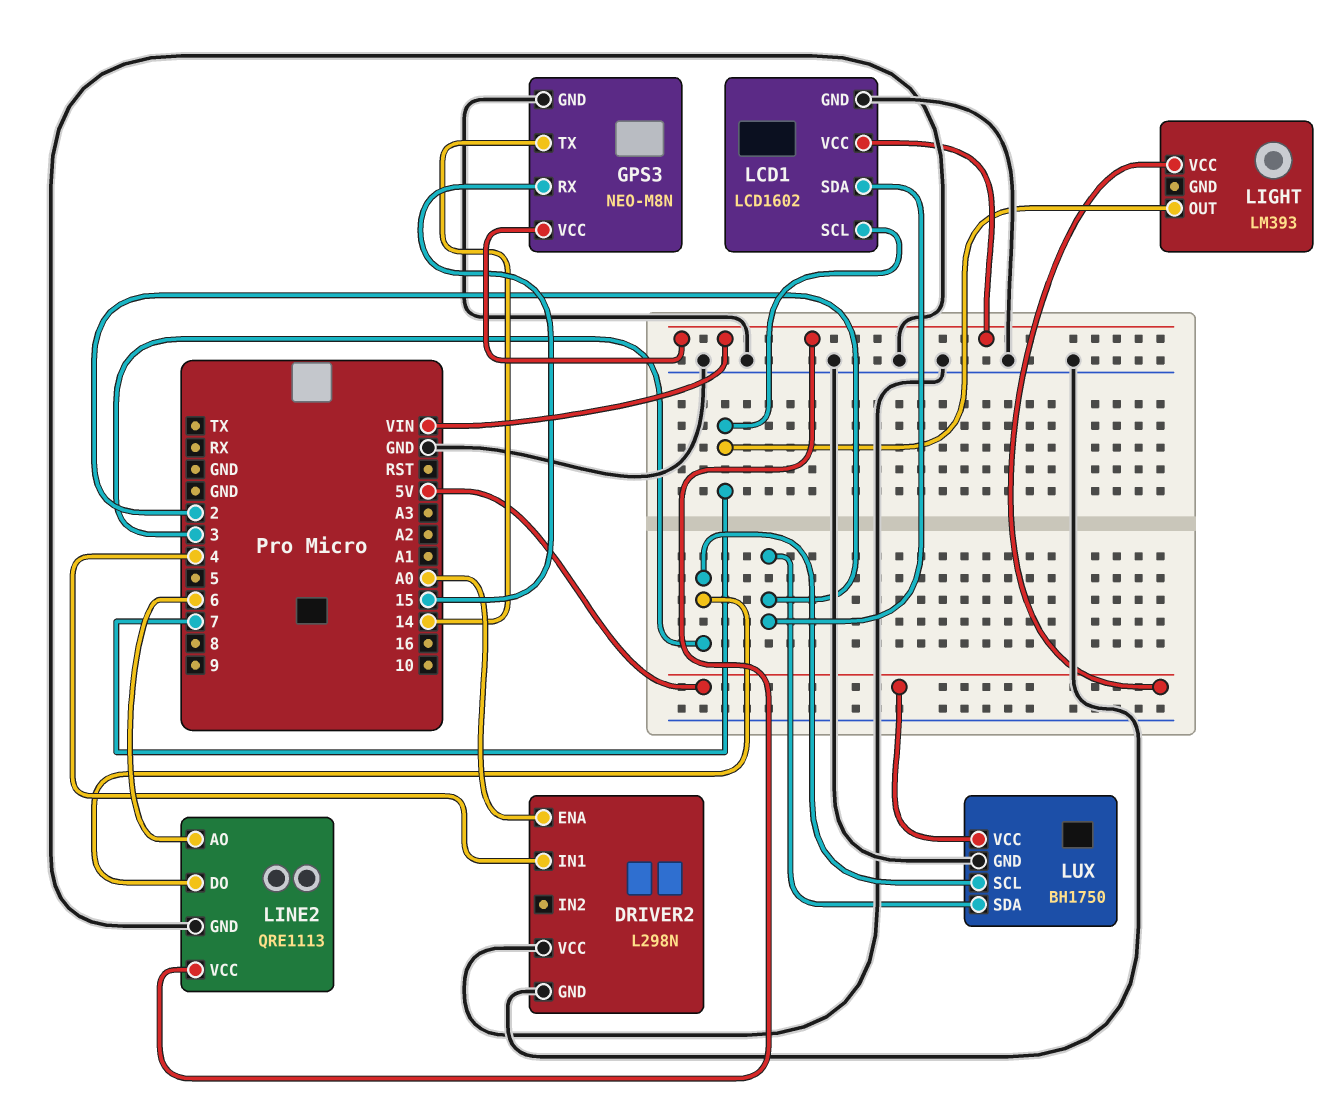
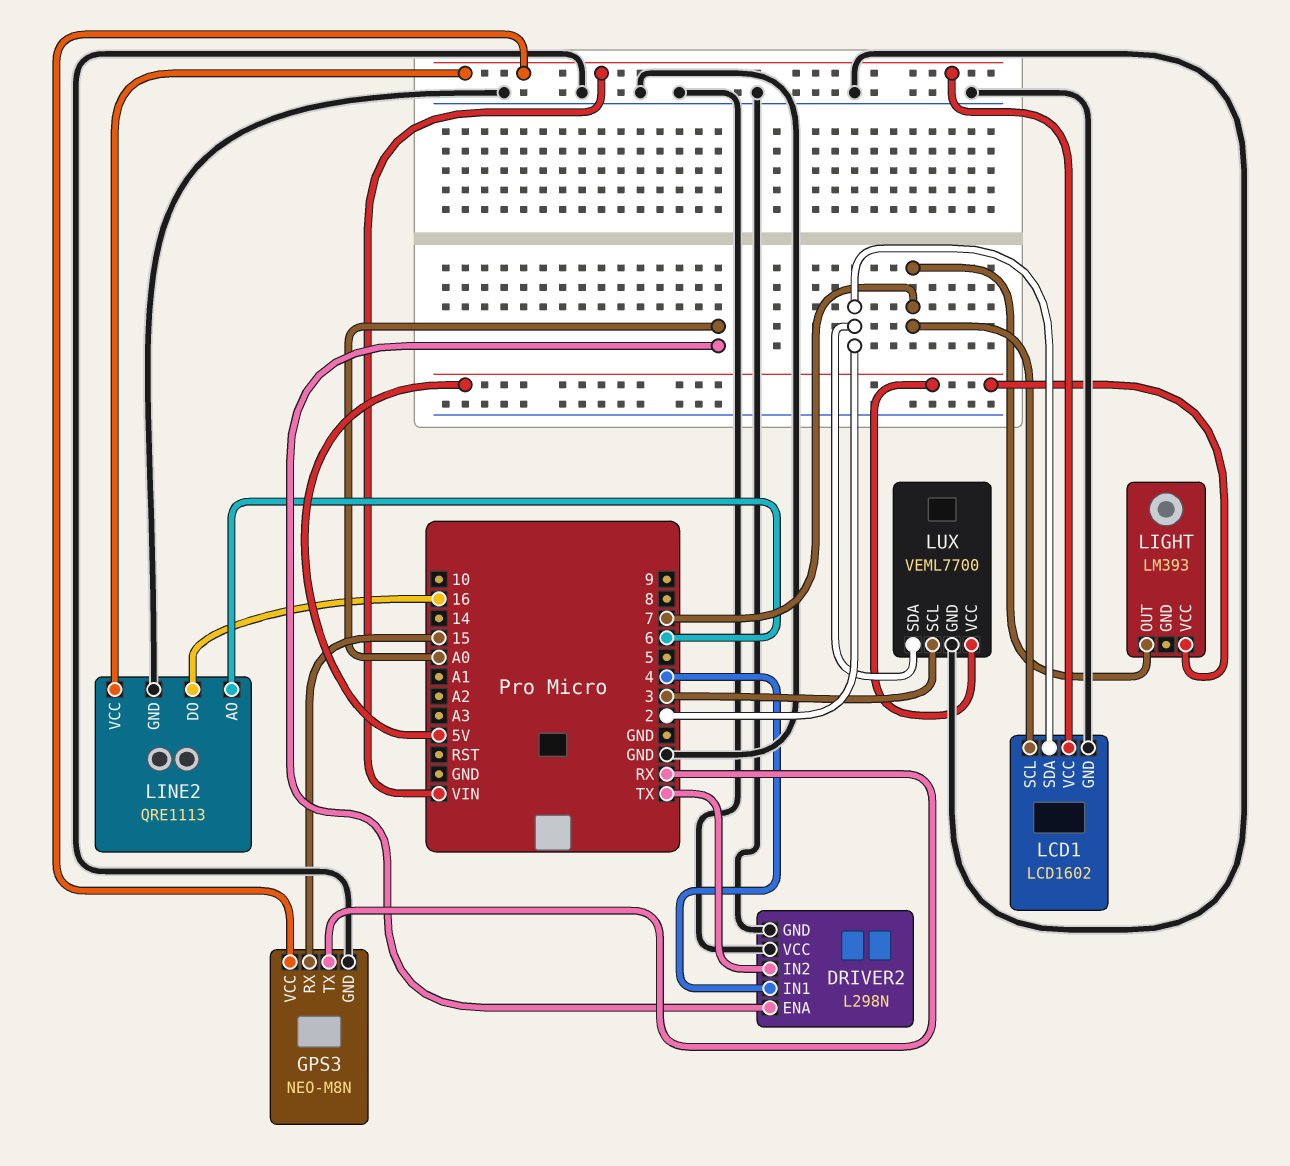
DRIVER2 pin IN2: none -> TX
GPS3 pin TX: 14 -> RX
LINE2 pin DO: 3 -> 16
LUX: BH1750 -> VEML7700

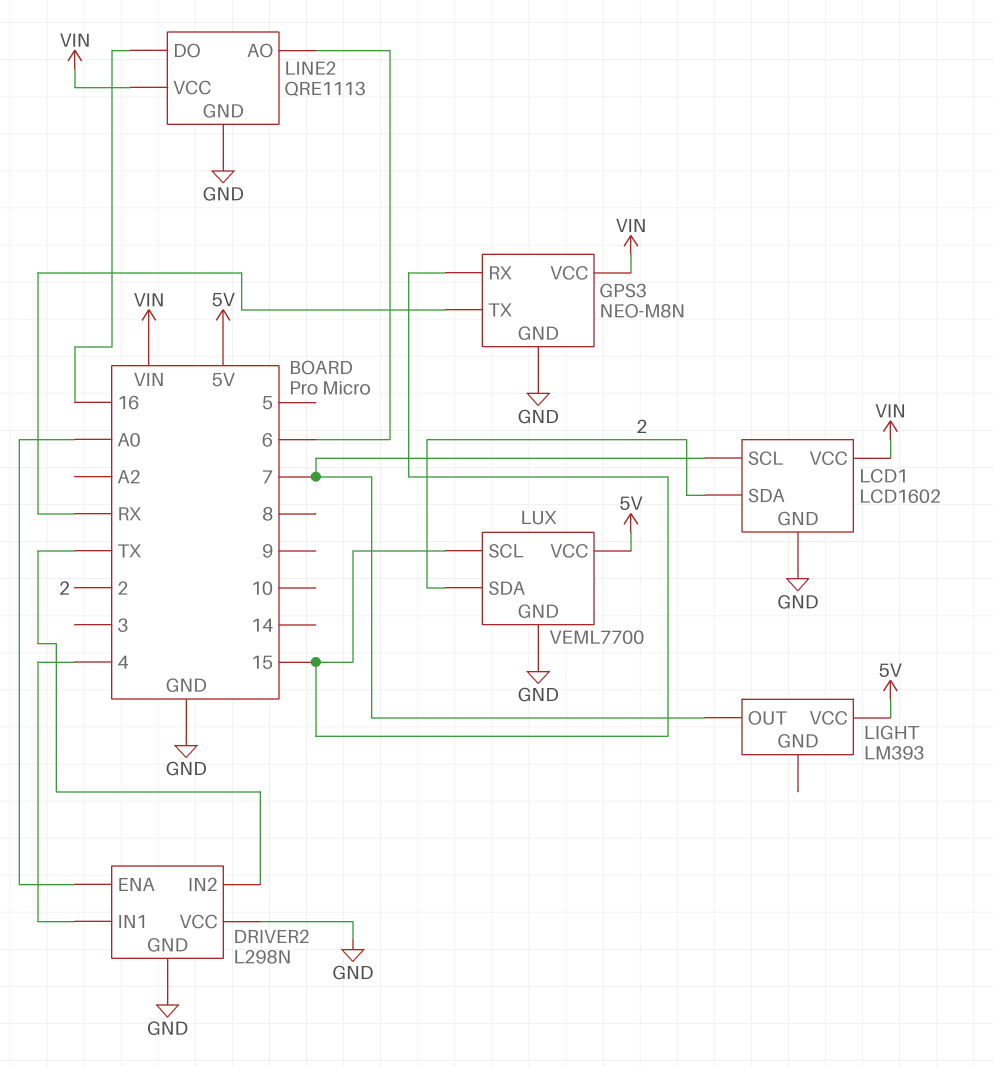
LUX pin SCL: 3 -> 15

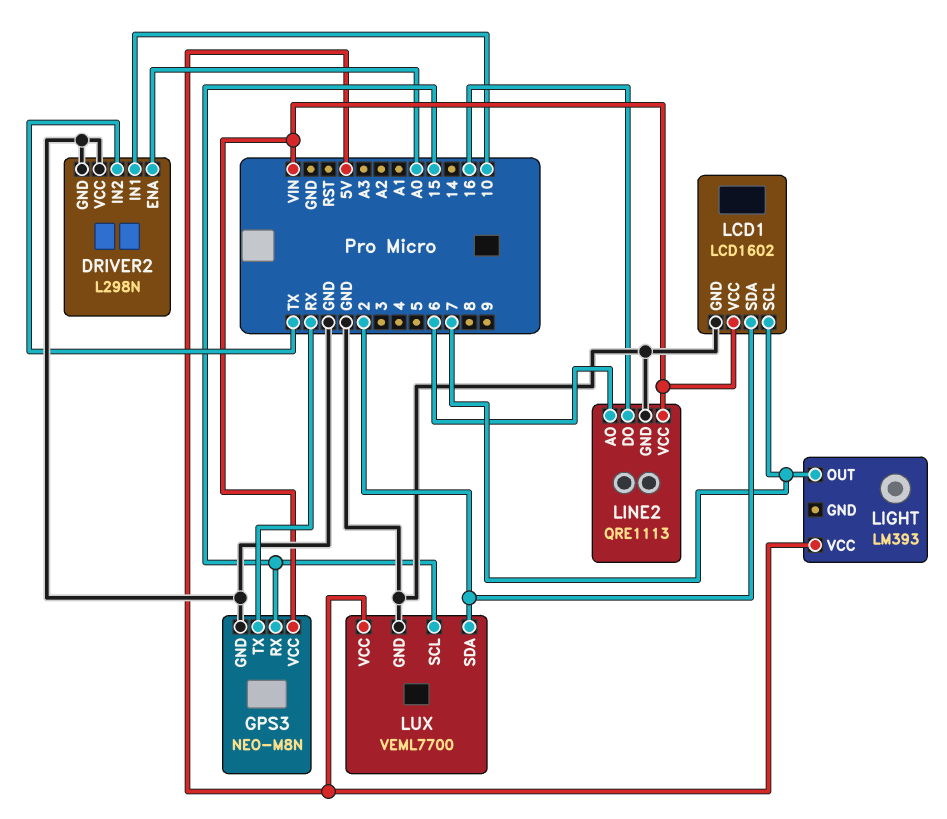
DRIVER2 pin IN1: 4 -> 10

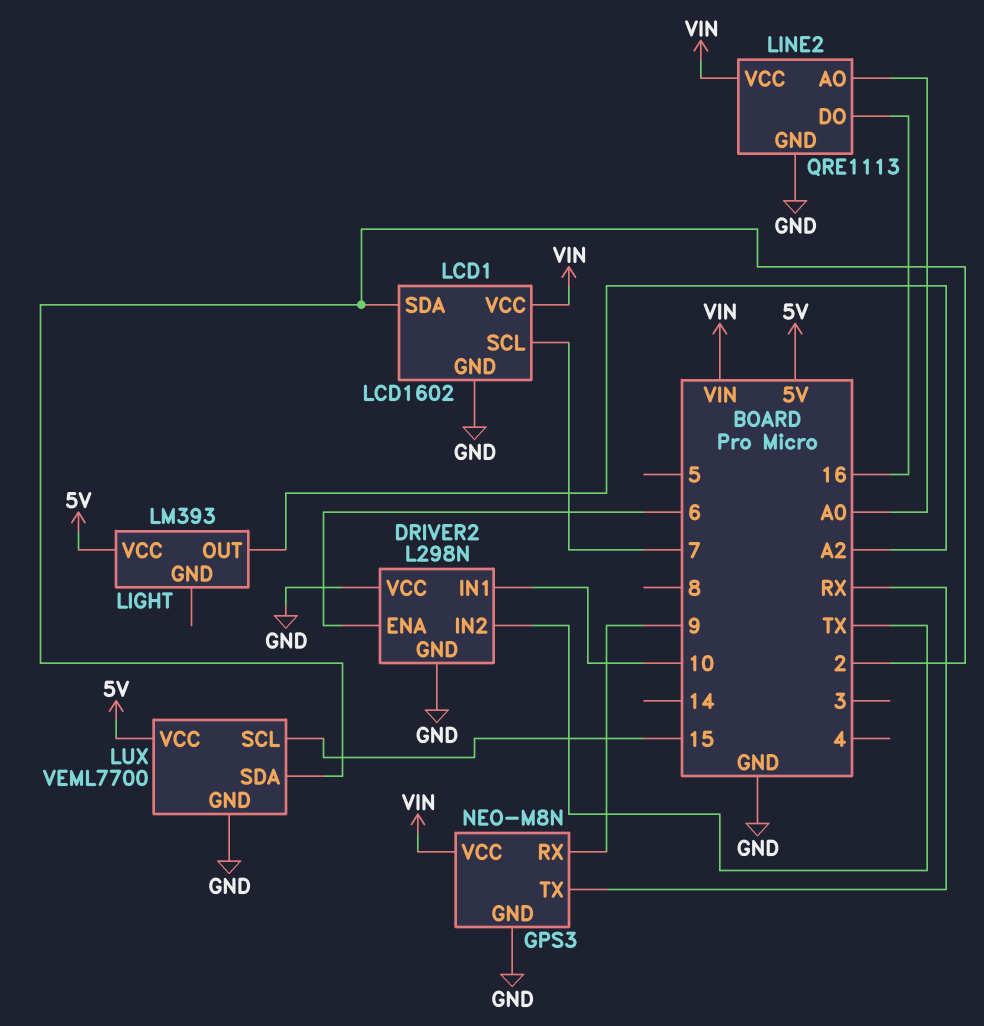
DRIVER2 pin ENA: A0 -> 6
GPS3 pin RX: 15 -> 9
LIGHT pin OUT: 7 -> A2
LINE2 pin AO: 6 -> A0

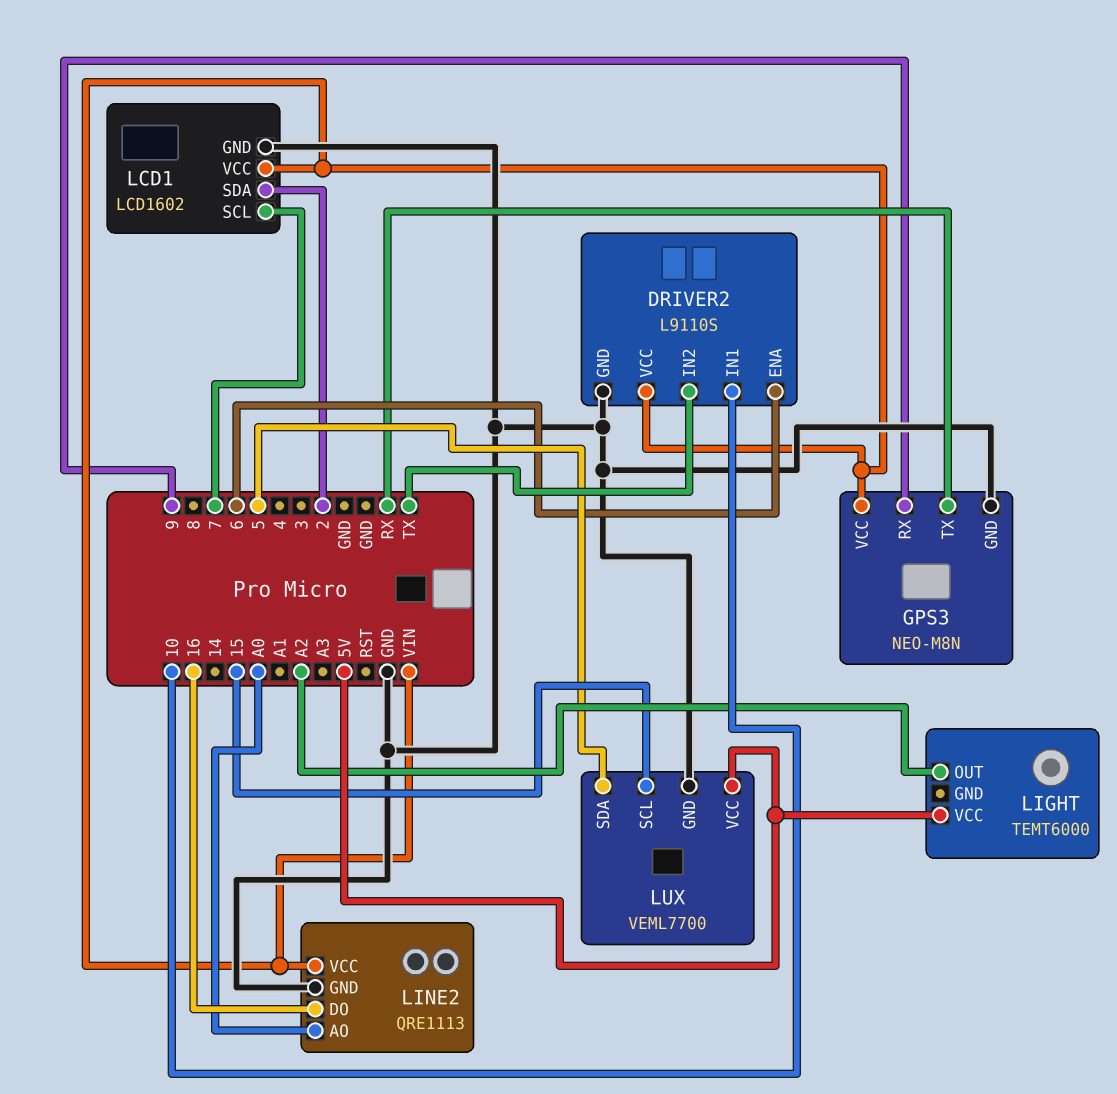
DRIVER2: L298N -> L9110S
DRIVER2 pin VCC: GND -> VIN
LIGHT: LM393 -> TEMT6000
LUX pin SDA: 2 -> 5

